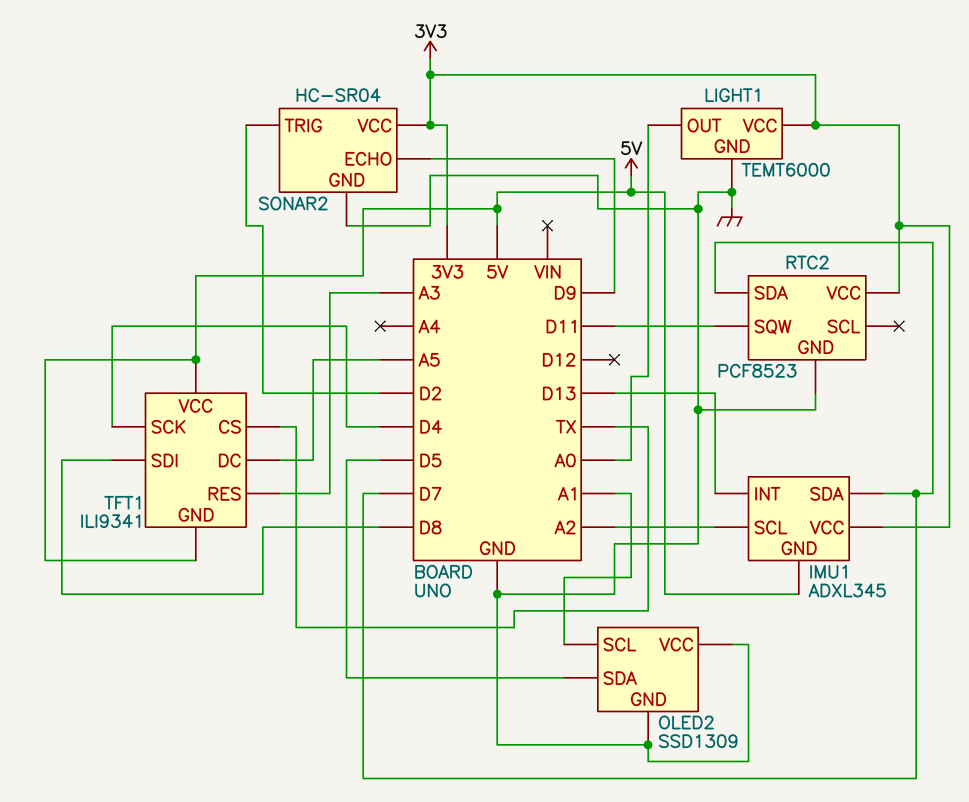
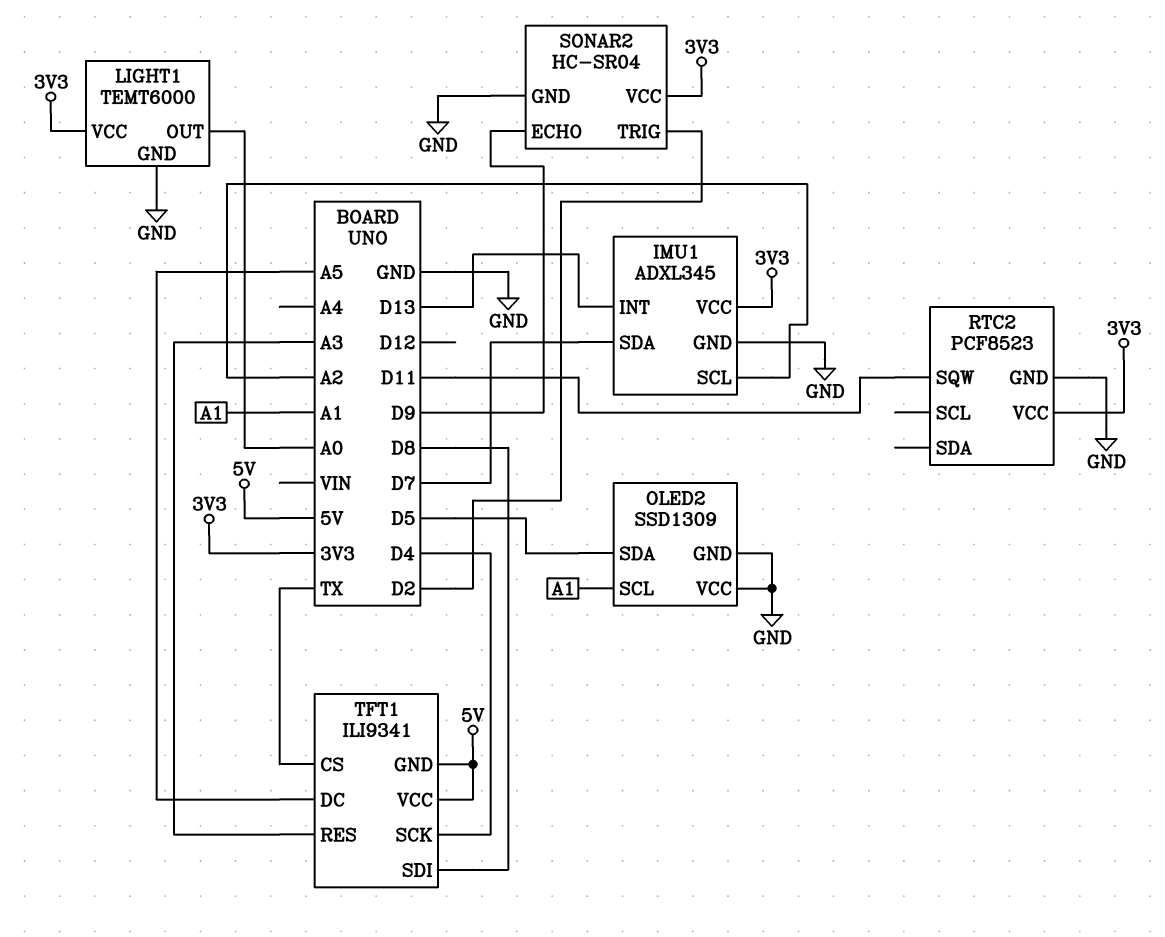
IMU1 pin GND: 5V -> GND
RTC2 pin SDA: D7 -> none

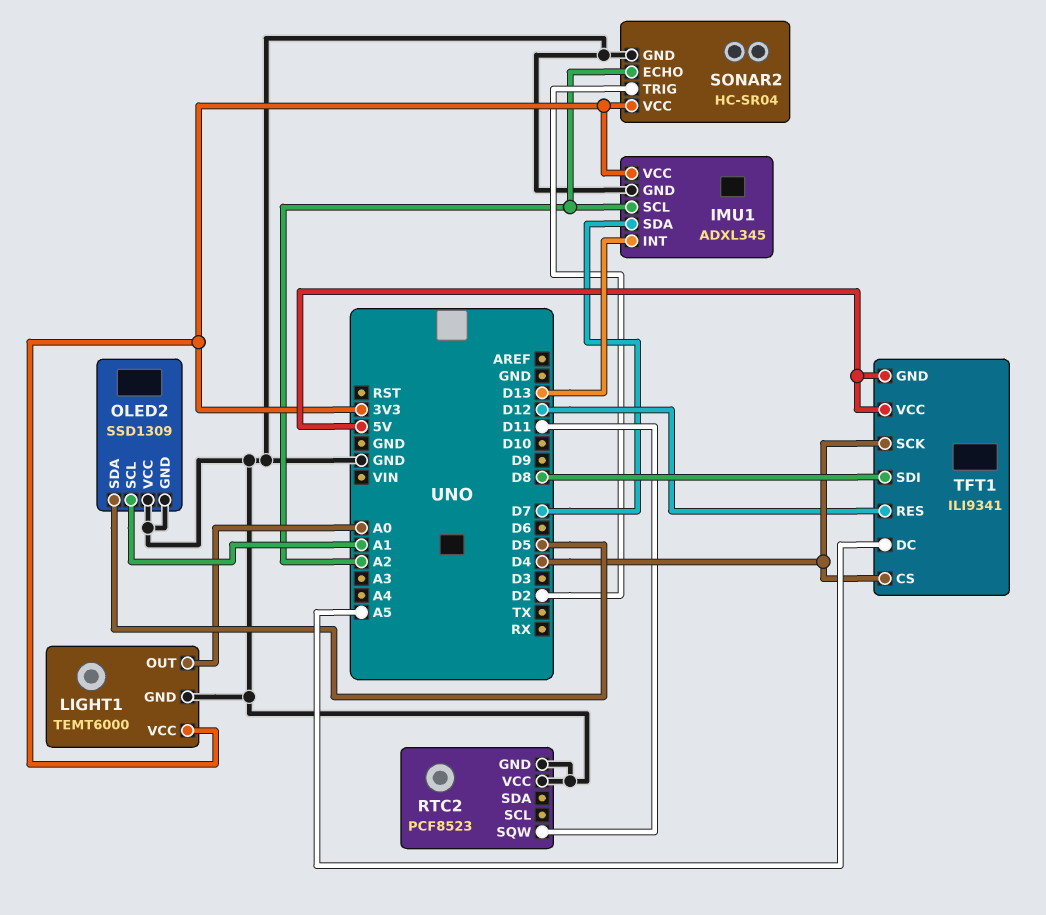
RTC2 pin VCC: 3V3 -> GND
SONAR2 pin ECHO: D9 -> A2
TFT1 pin CS: TX -> D4
TFT1 pin RES: A3 -> D12

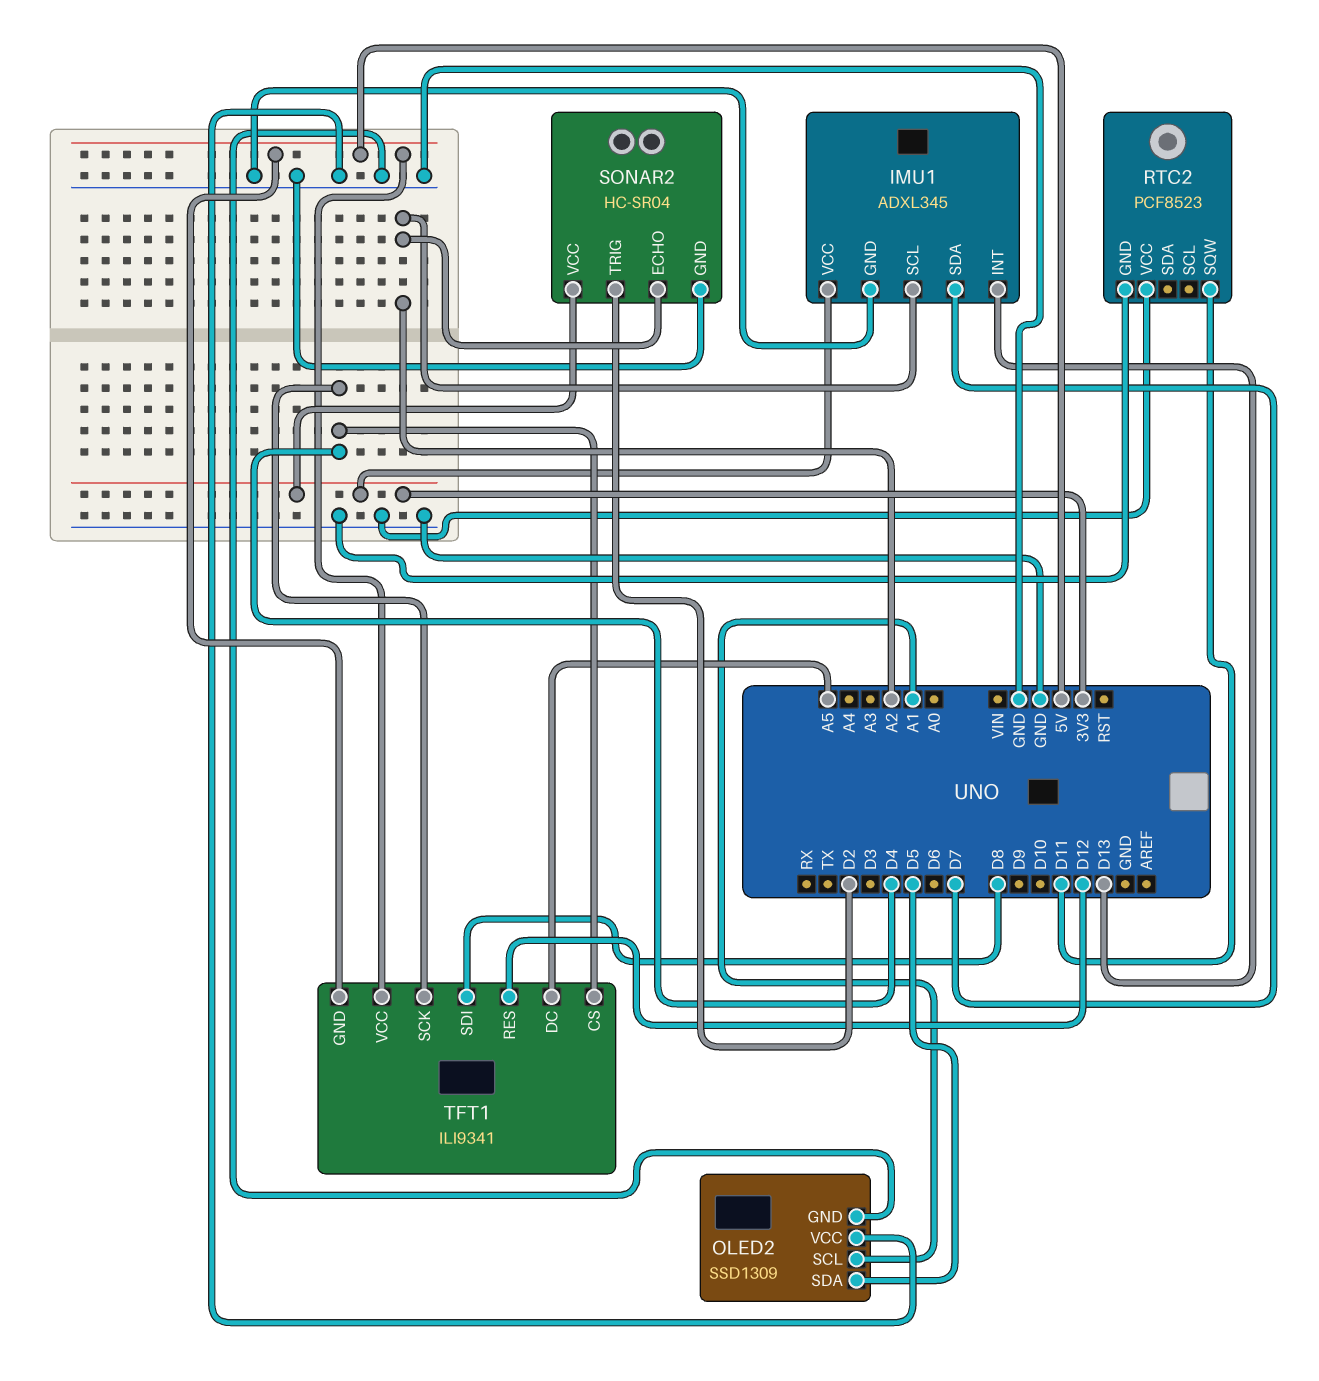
LIGHT1: TEMT6000 -> none
LIGHT1 pin GND: GND -> none
LIGHT1 pin OUT: A0 -> none
LIGHT1 pin VCC: 3V3 -> none

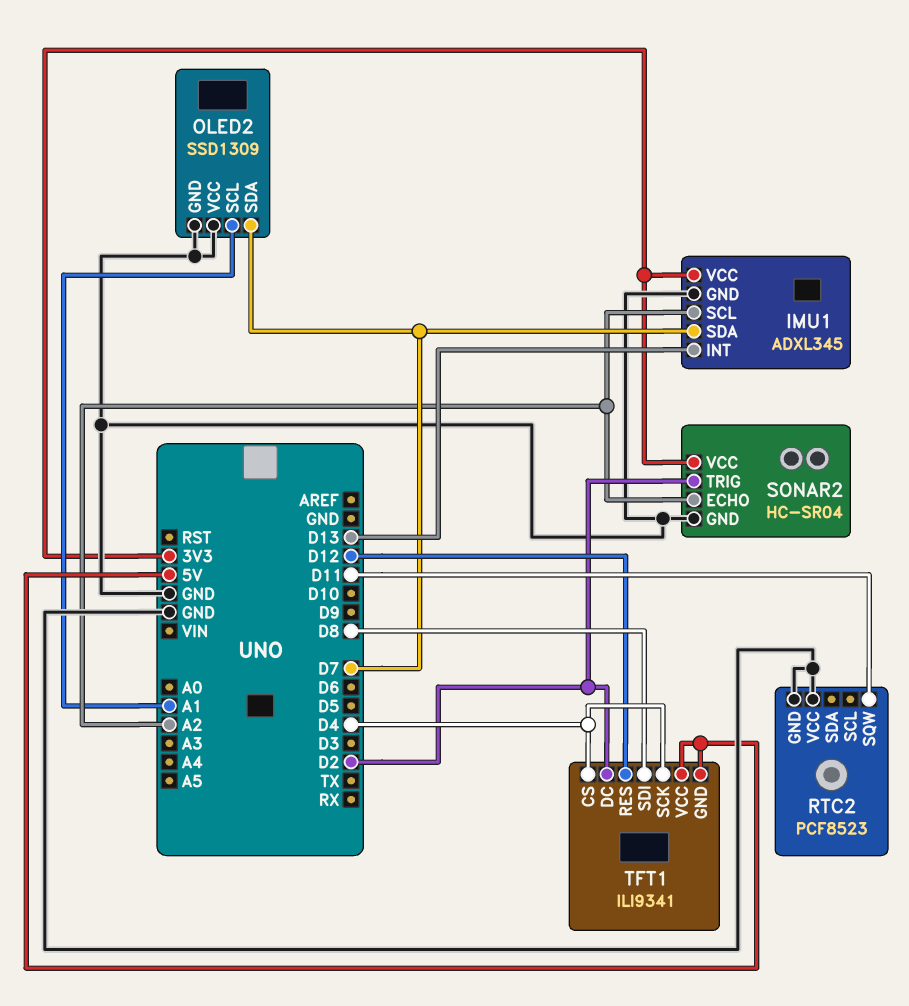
OLED2 pin SDA: D5 -> D7
TFT1 pin DC: A5 -> D2

